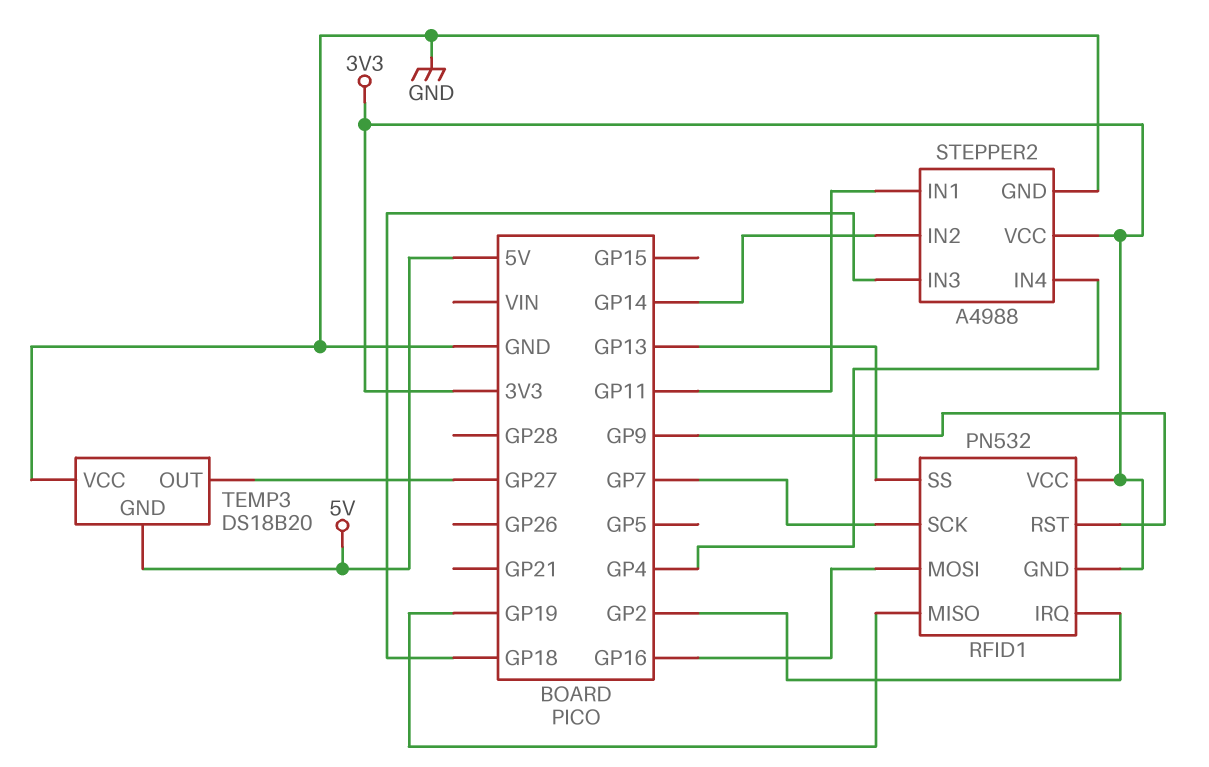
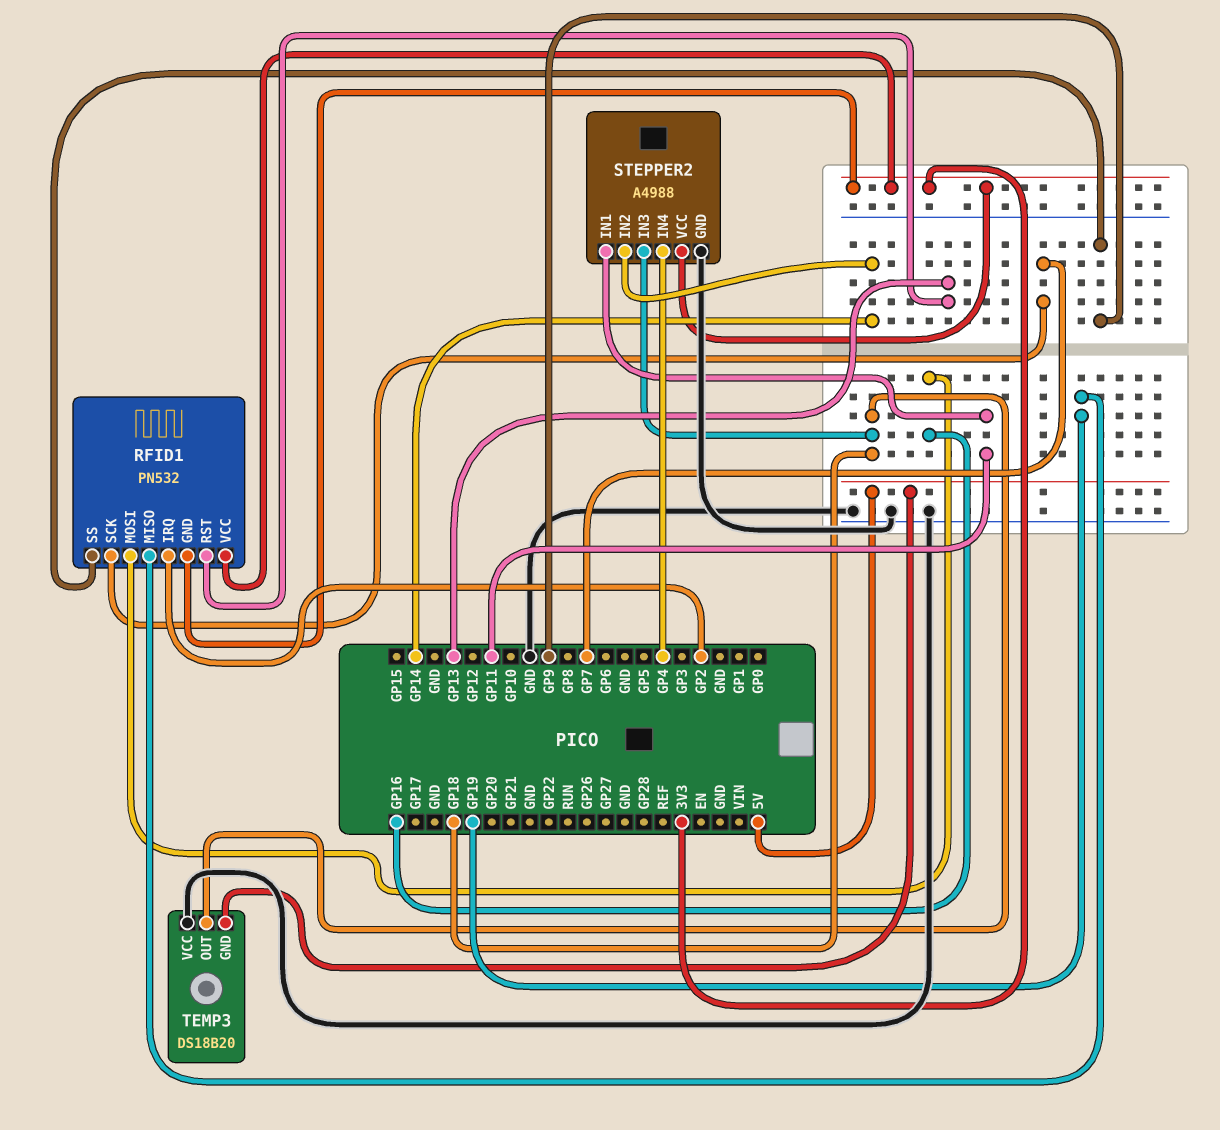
RFID1 pin RST: GP9 -> GP13
RFID1 pin SS: GP13 -> GP9
TEMP3 pin OUT: GP27 -> GP18

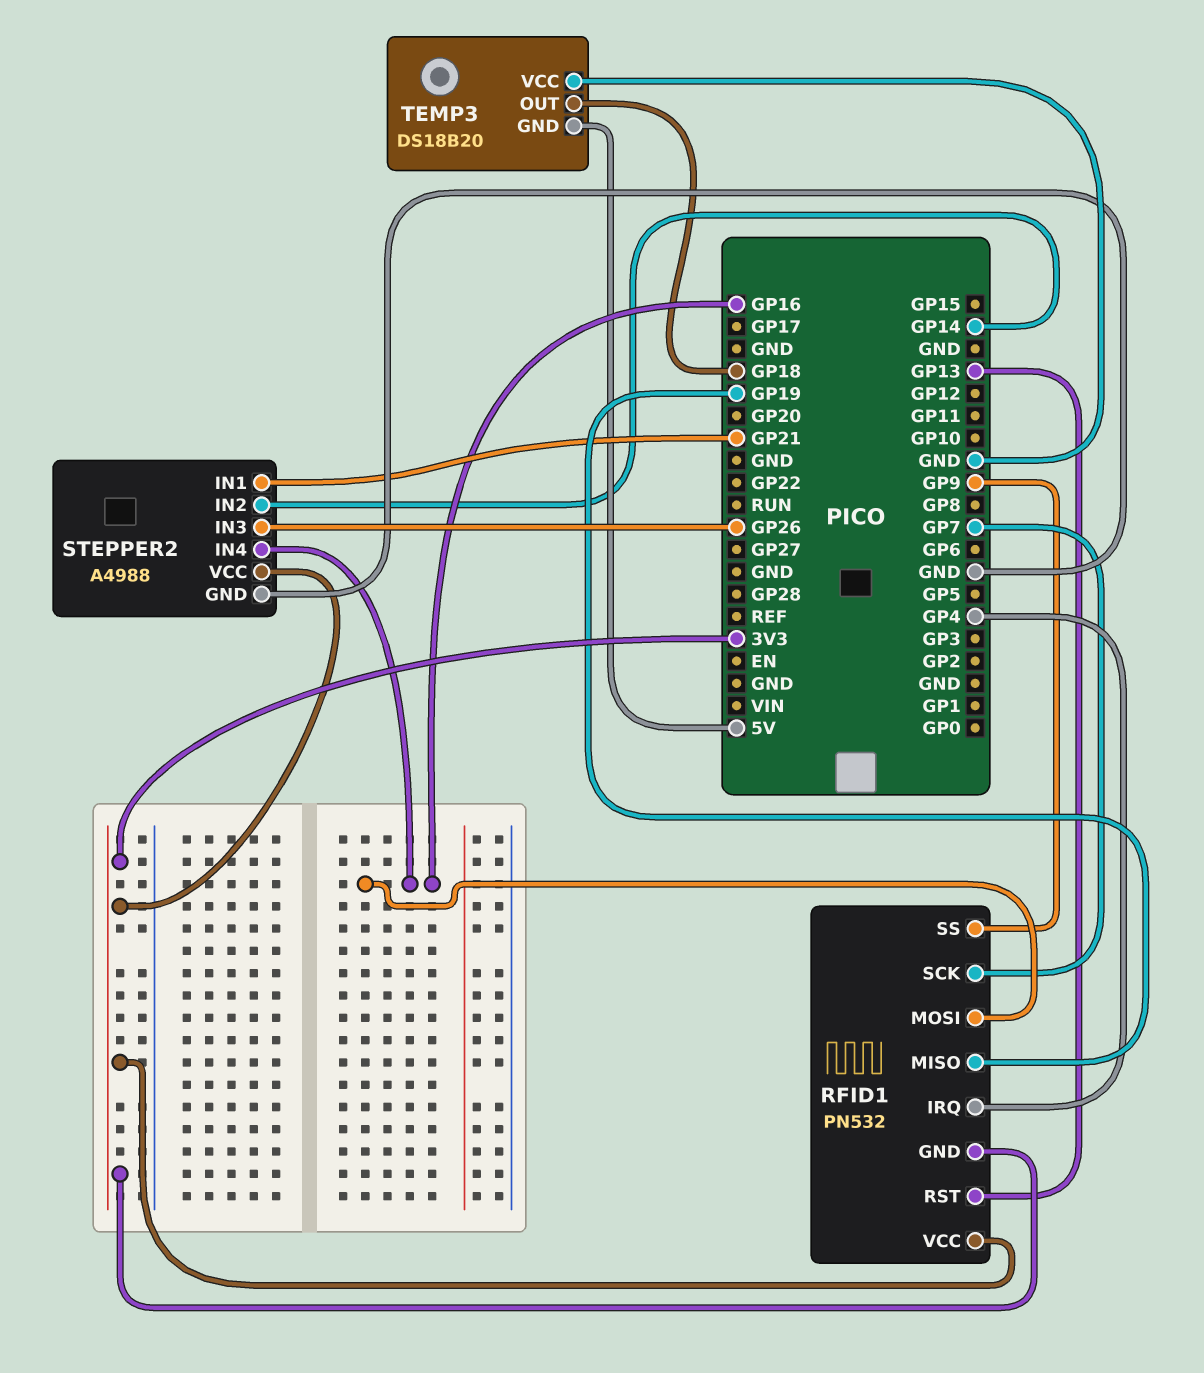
RFID1 pin IRQ: GP2 -> GP4
STEPPER2 pin IN1: GP11 -> GP21
STEPPER2 pin IN3: GP18 -> GP26
STEPPER2 pin IN4: GP4 -> GP16

